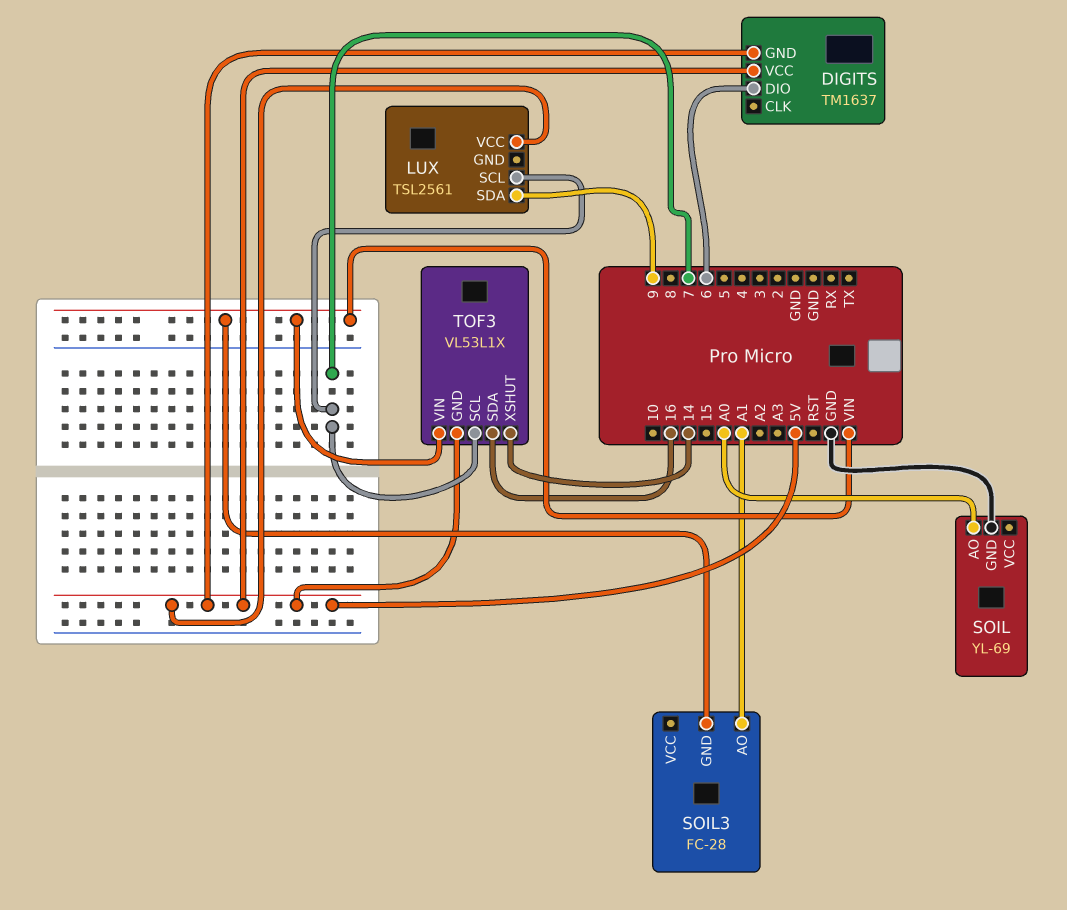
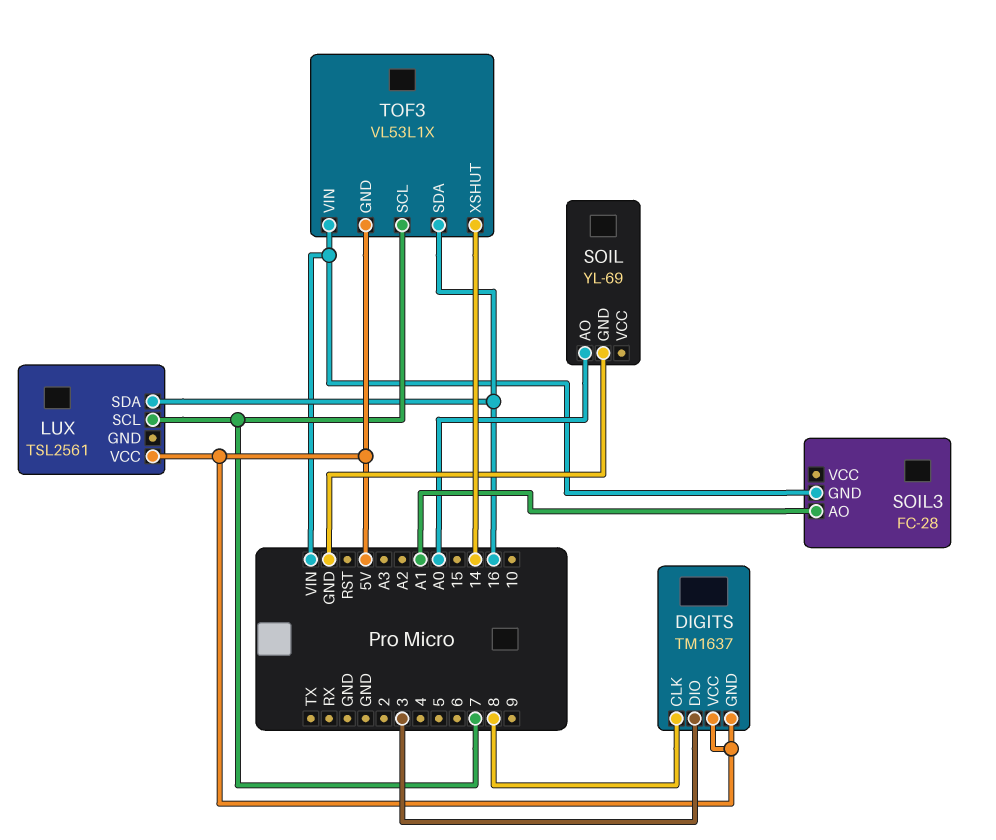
DIGITS pin CLK: none -> 8
DIGITS pin DIO: 6 -> 3
LUX pin SDA: 9 -> 16

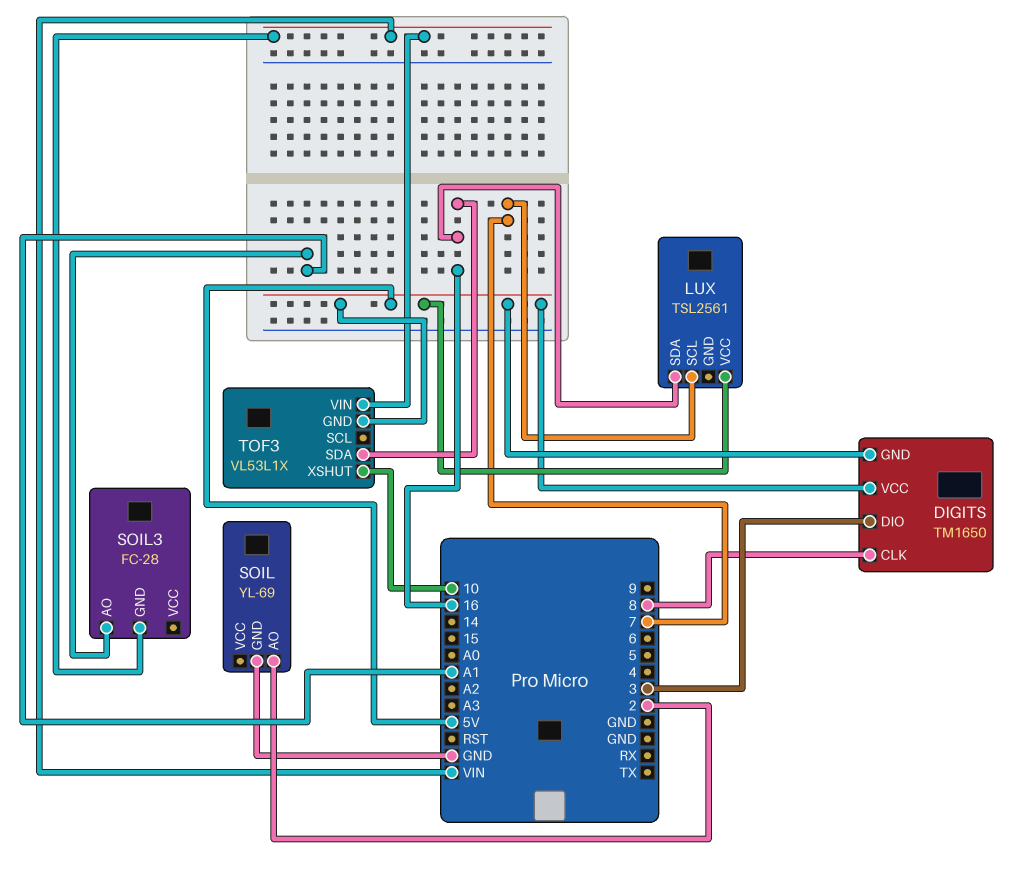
DIGITS: TM1637 -> TM1650
SOIL pin AO: A0 -> 2
TOF3 pin SCL: 7 -> none
TOF3 pin XSHUT: 14 -> 10

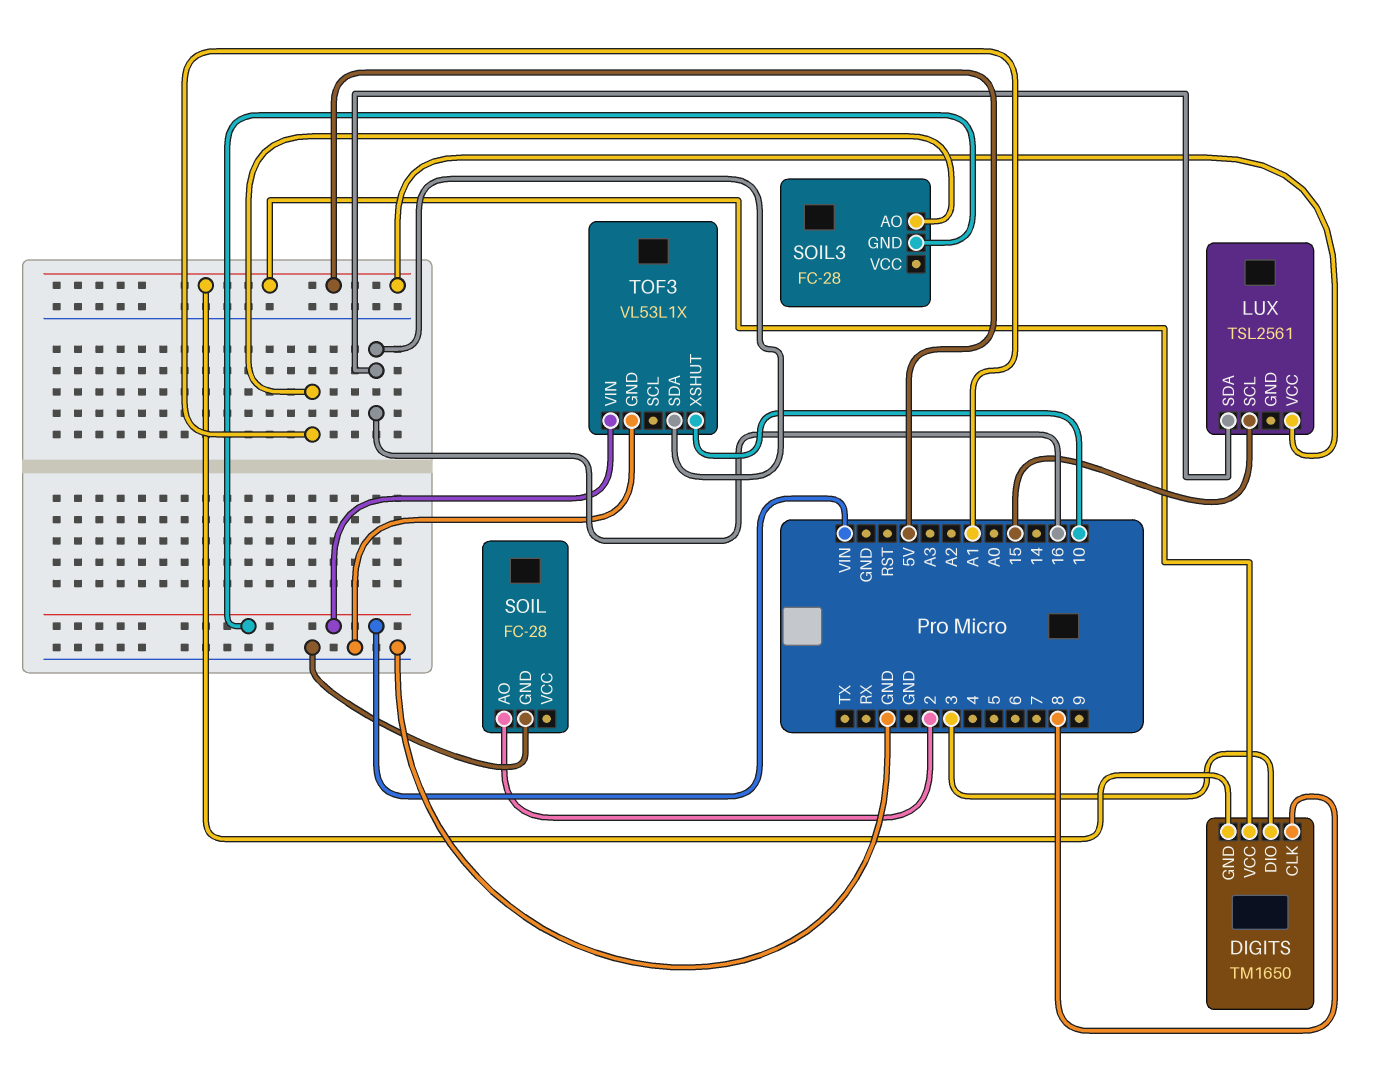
LUX pin SCL: 7 -> 15
SOIL: YL-69 -> FC-28
TOF3 pin GND: 5V -> GND

